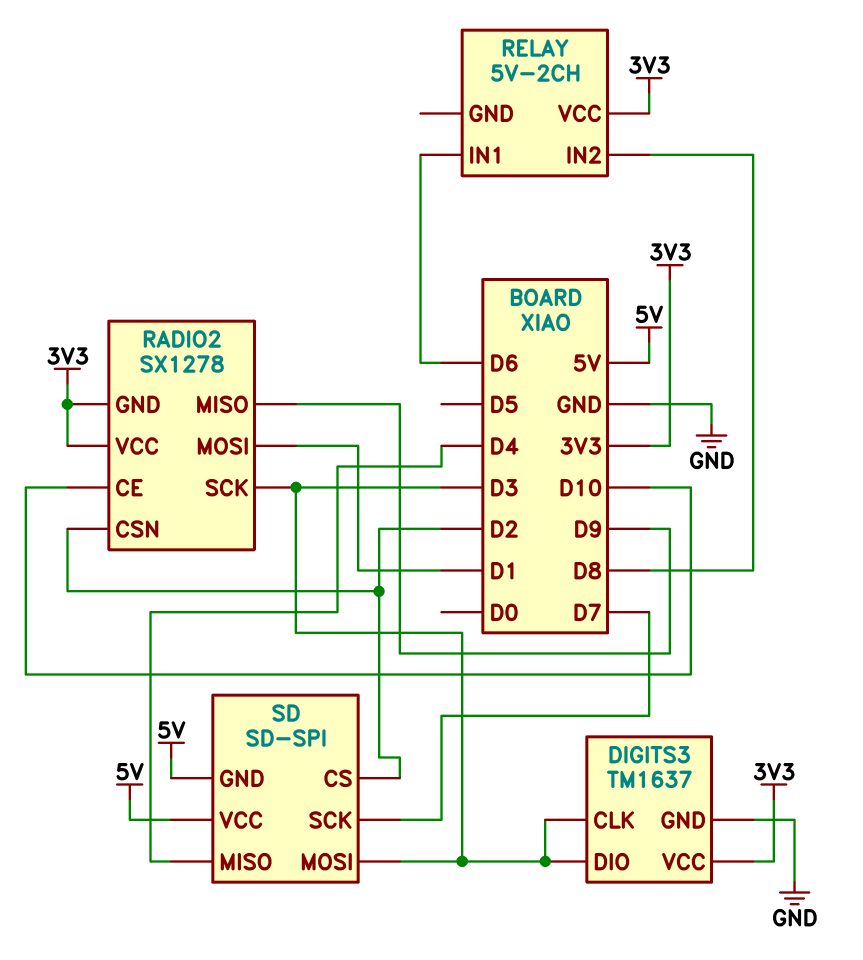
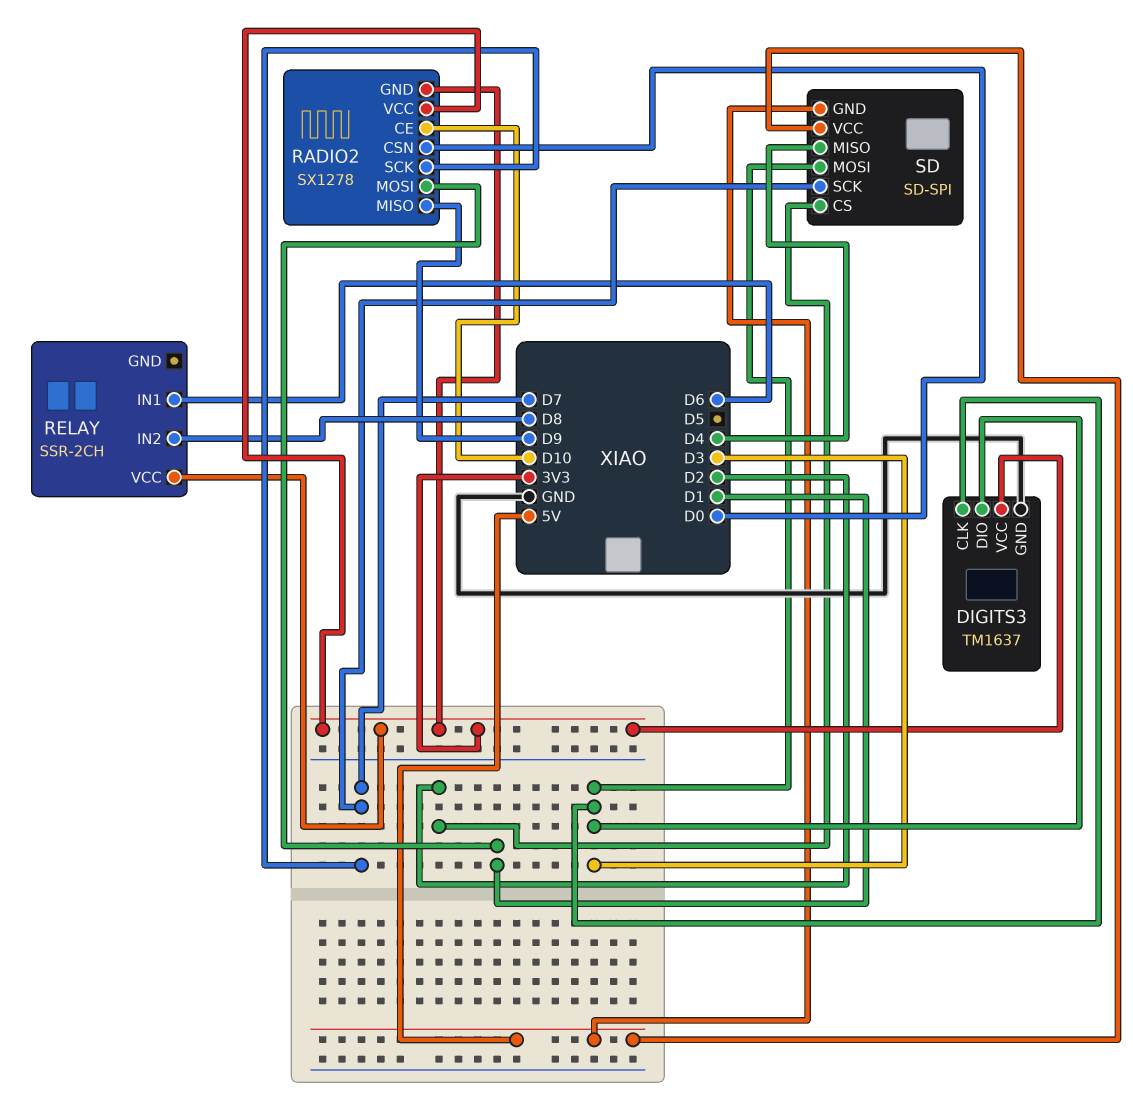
RADIO2 pin CSN: D2 -> D0
RADIO2 pin SCK: D3 -> D7
RELAY: 5V-2CH -> SSR-2CH

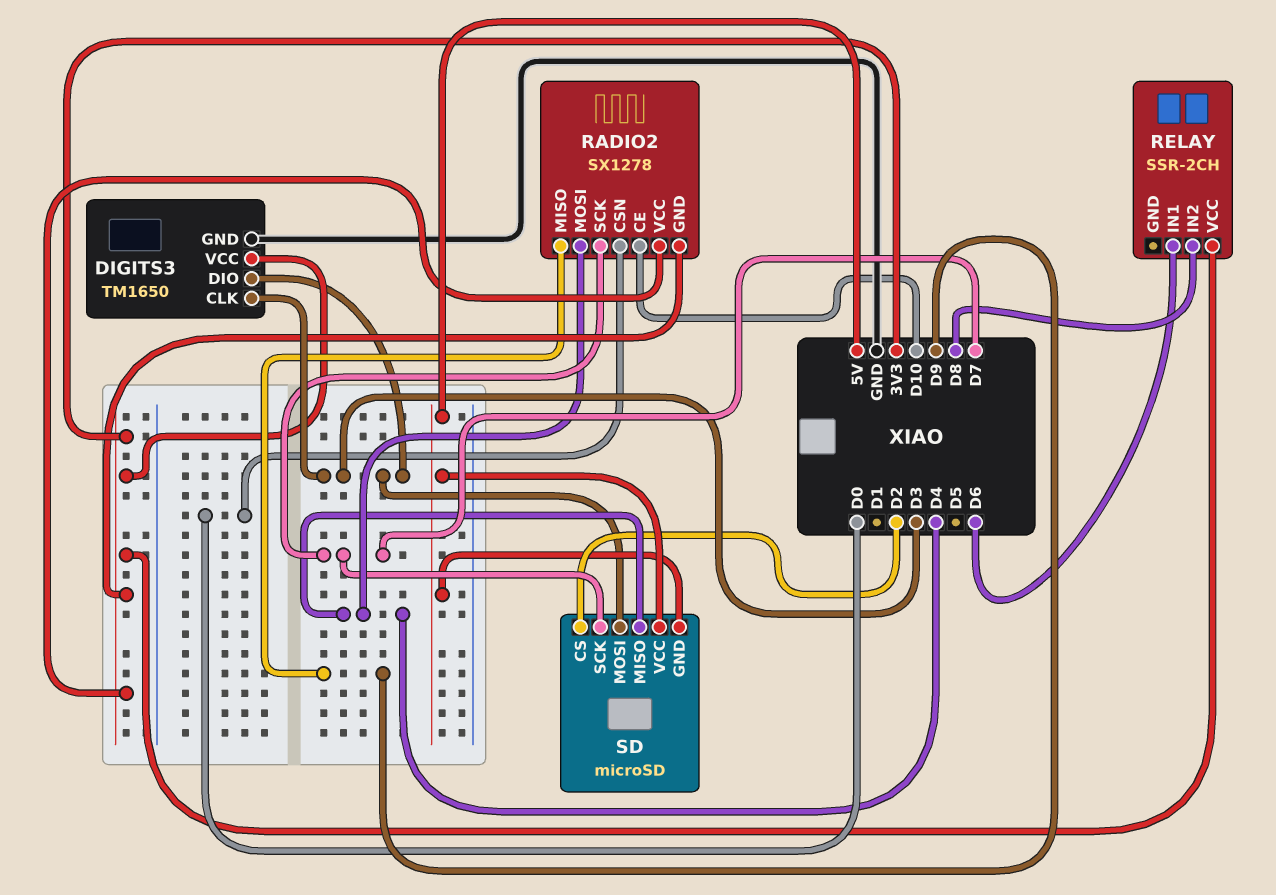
DIGITS3: TM1637 -> TM1650
RADIO2 pin MOSI: D1 -> D4
SD: SD-SPI -> microSD

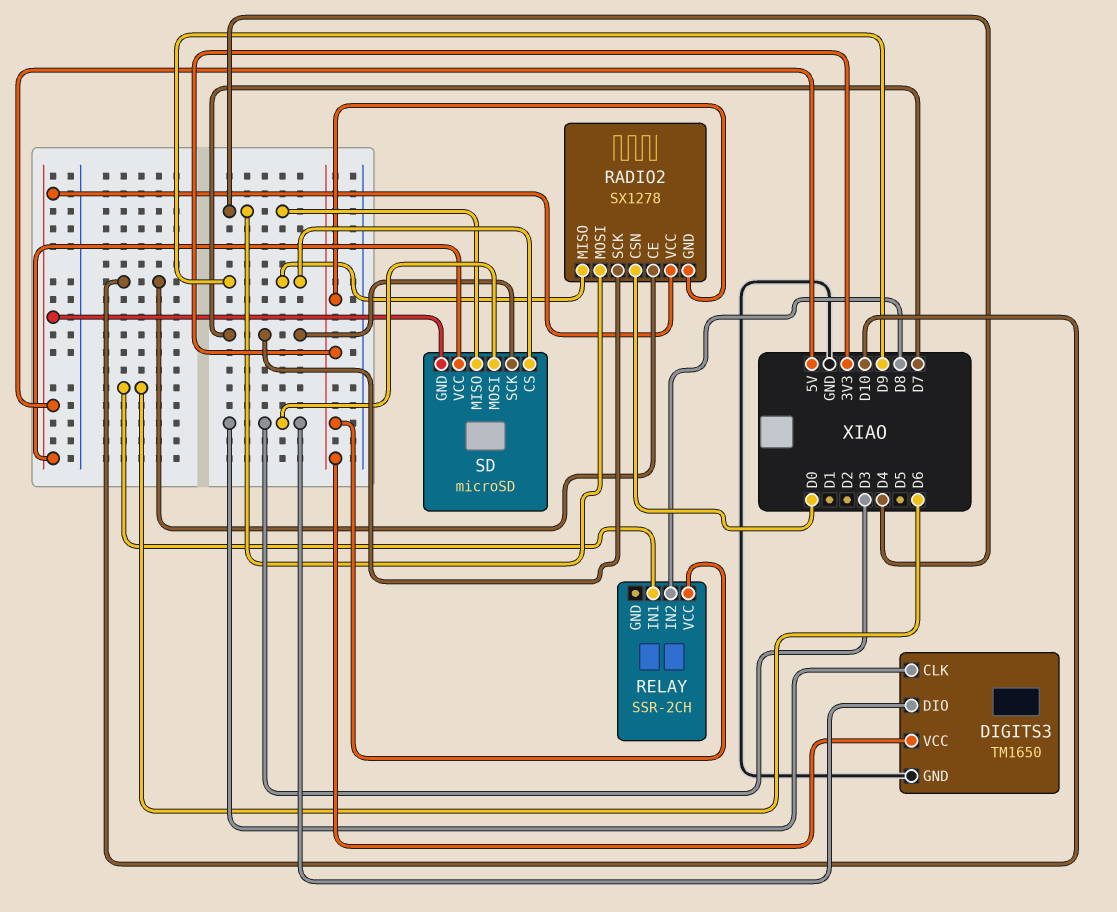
RADIO2 pin VCC: 3V3 -> 5V
SD pin CS: D2 -> D9

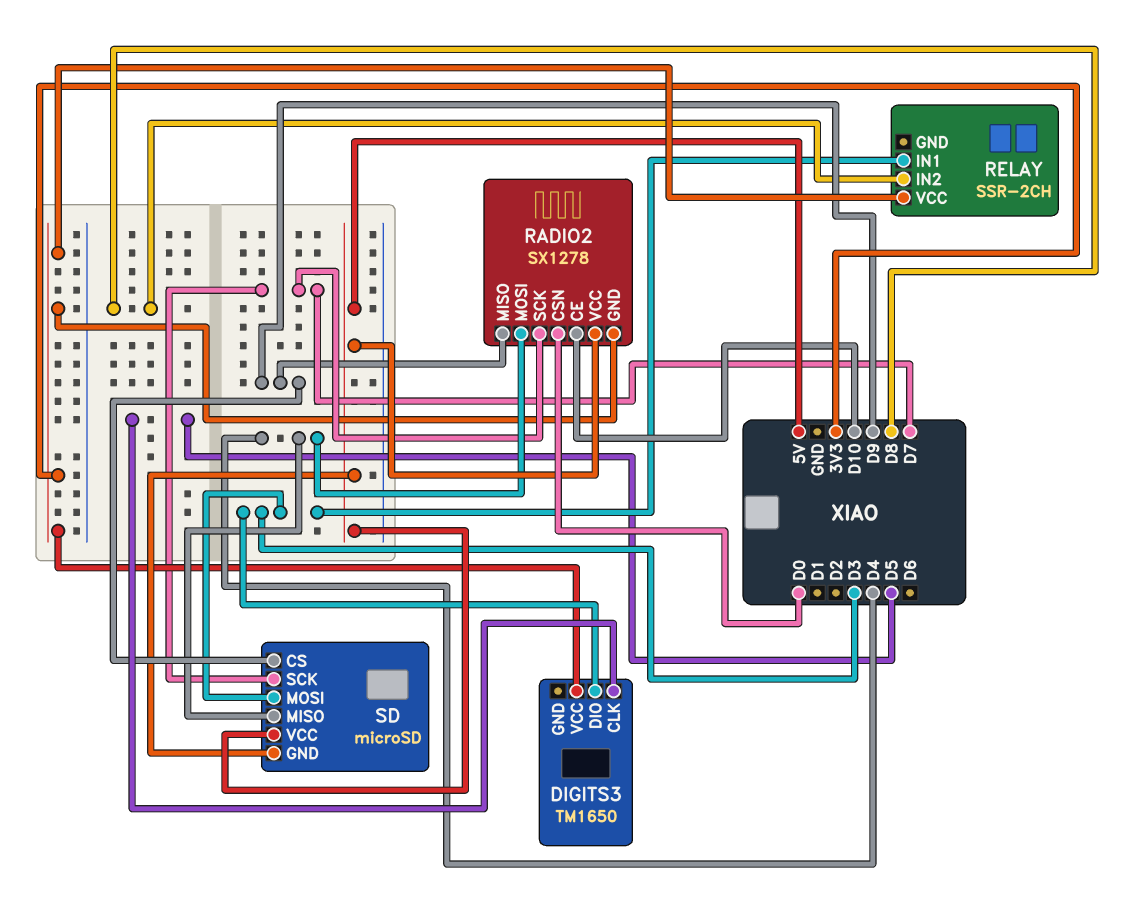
DIGITS3 pin CLK: D3 -> D5
DIGITS3 pin GND: GND -> none
RELAY pin IN1: D6 -> D3

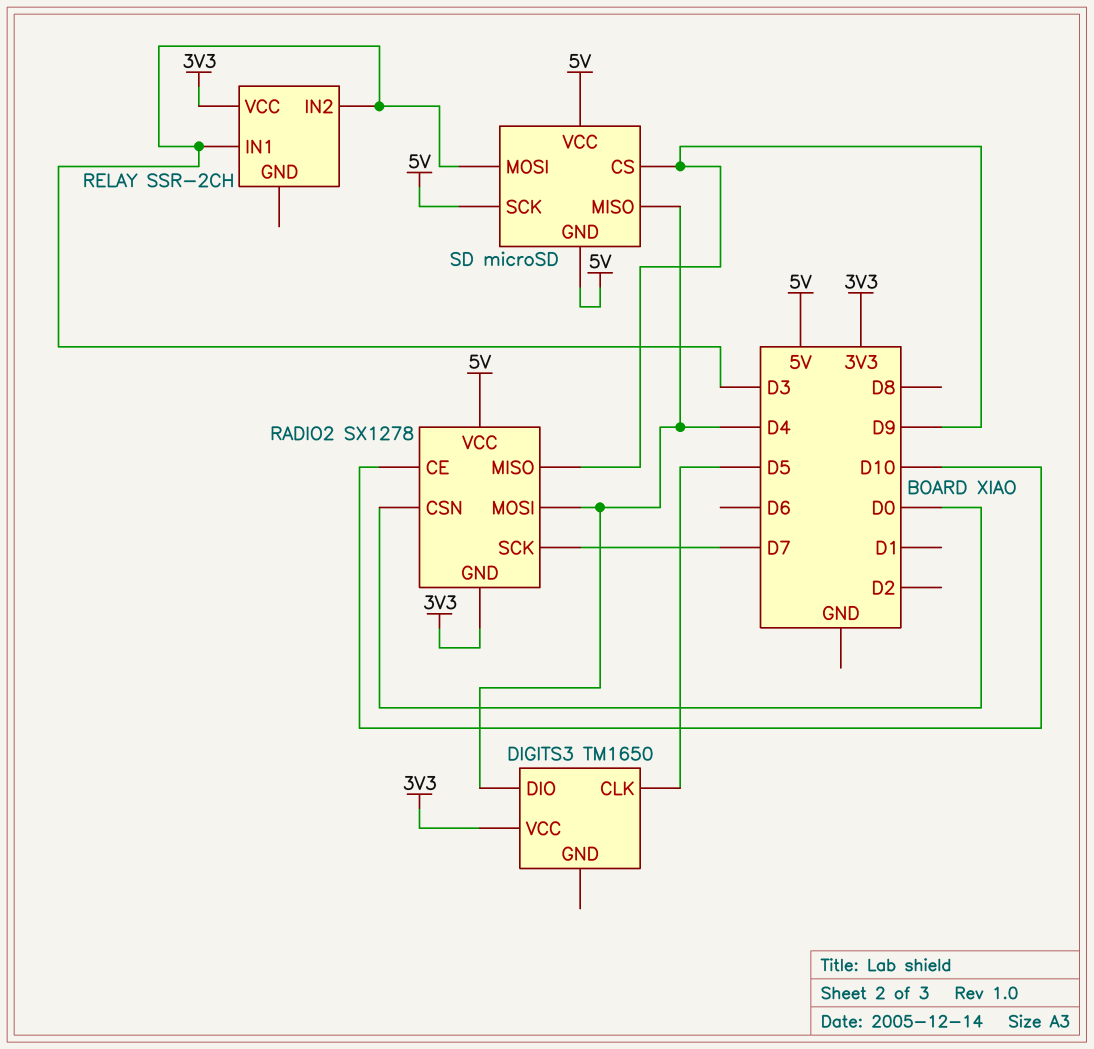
DIGITS3 pin DIO: D3 -> D4
RELAY pin IN2: D8 -> D3
SD pin SCK: D7 -> 5V

